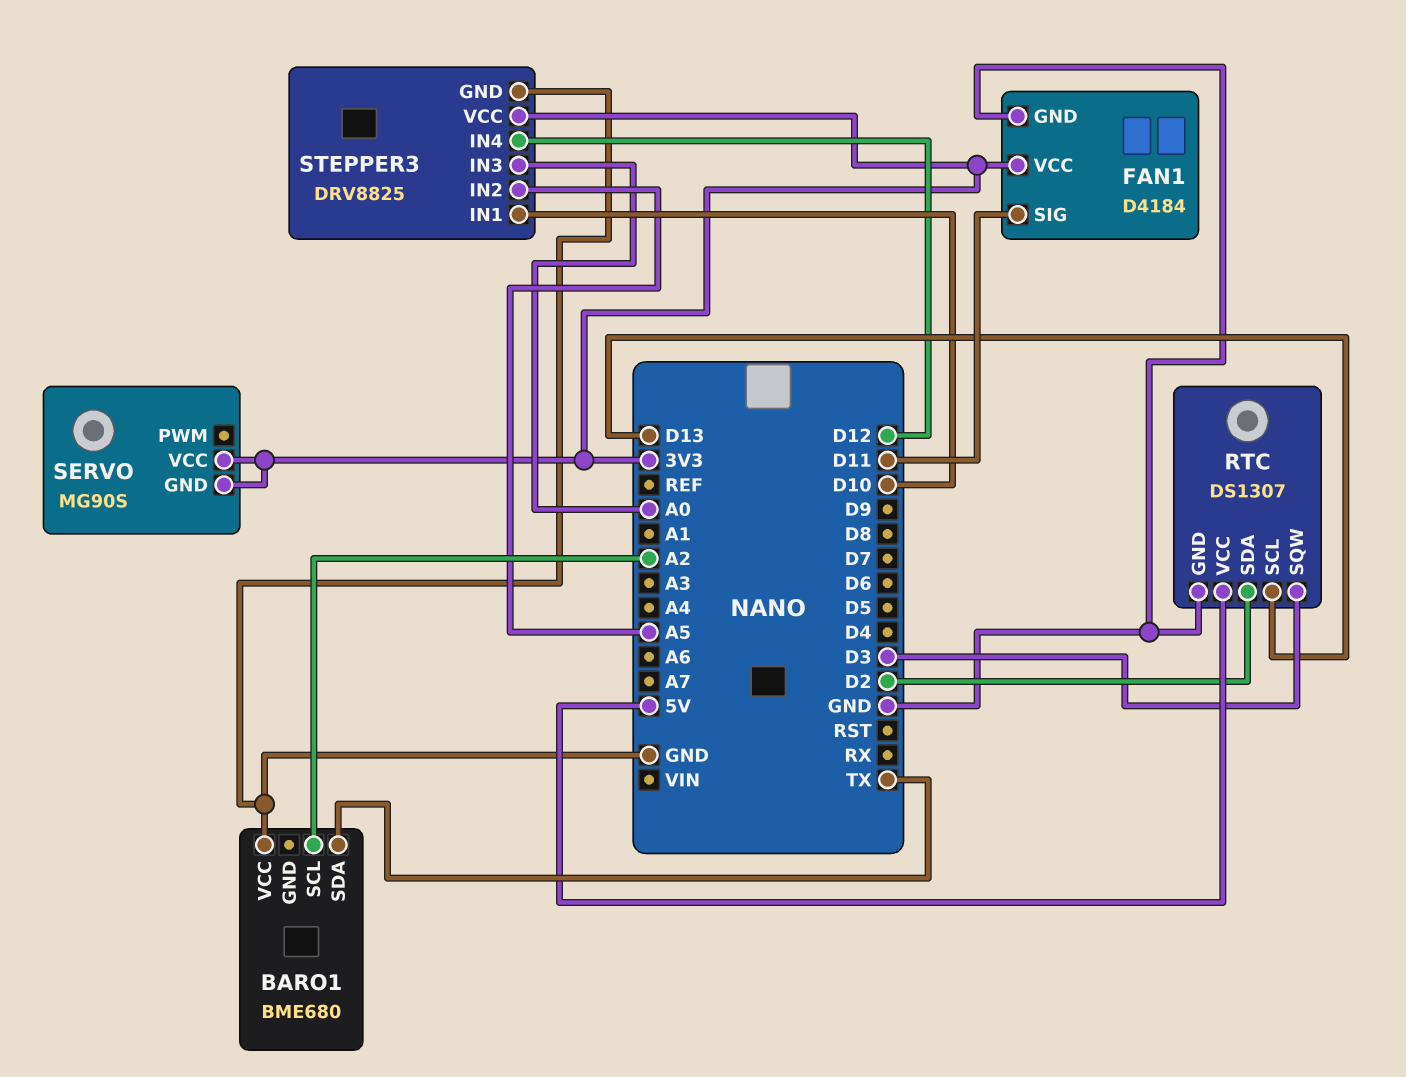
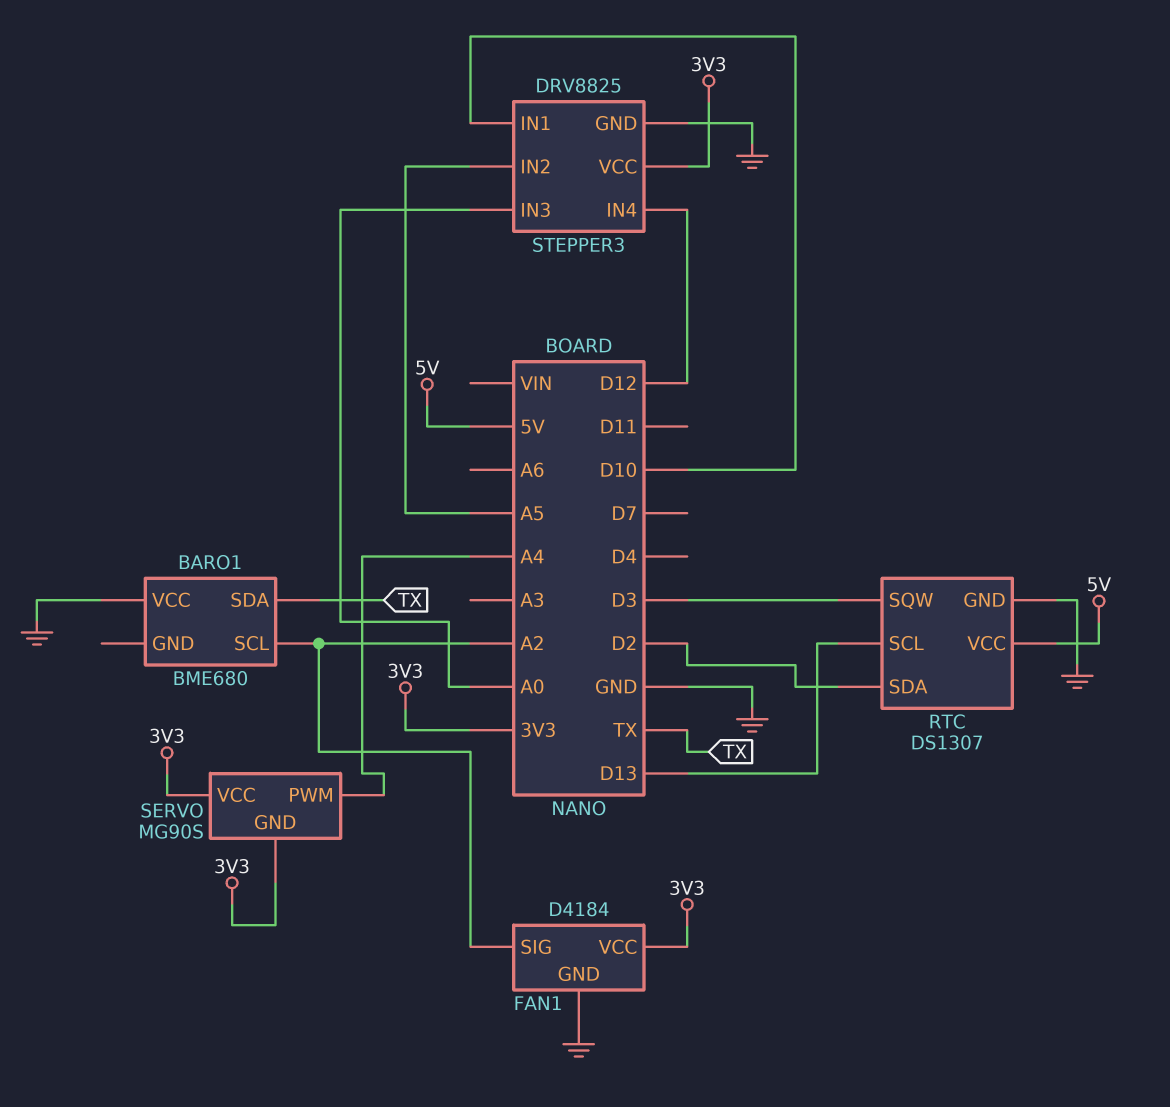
FAN1 pin SIG: D11 -> A2
SERVO pin PWM: none -> A4

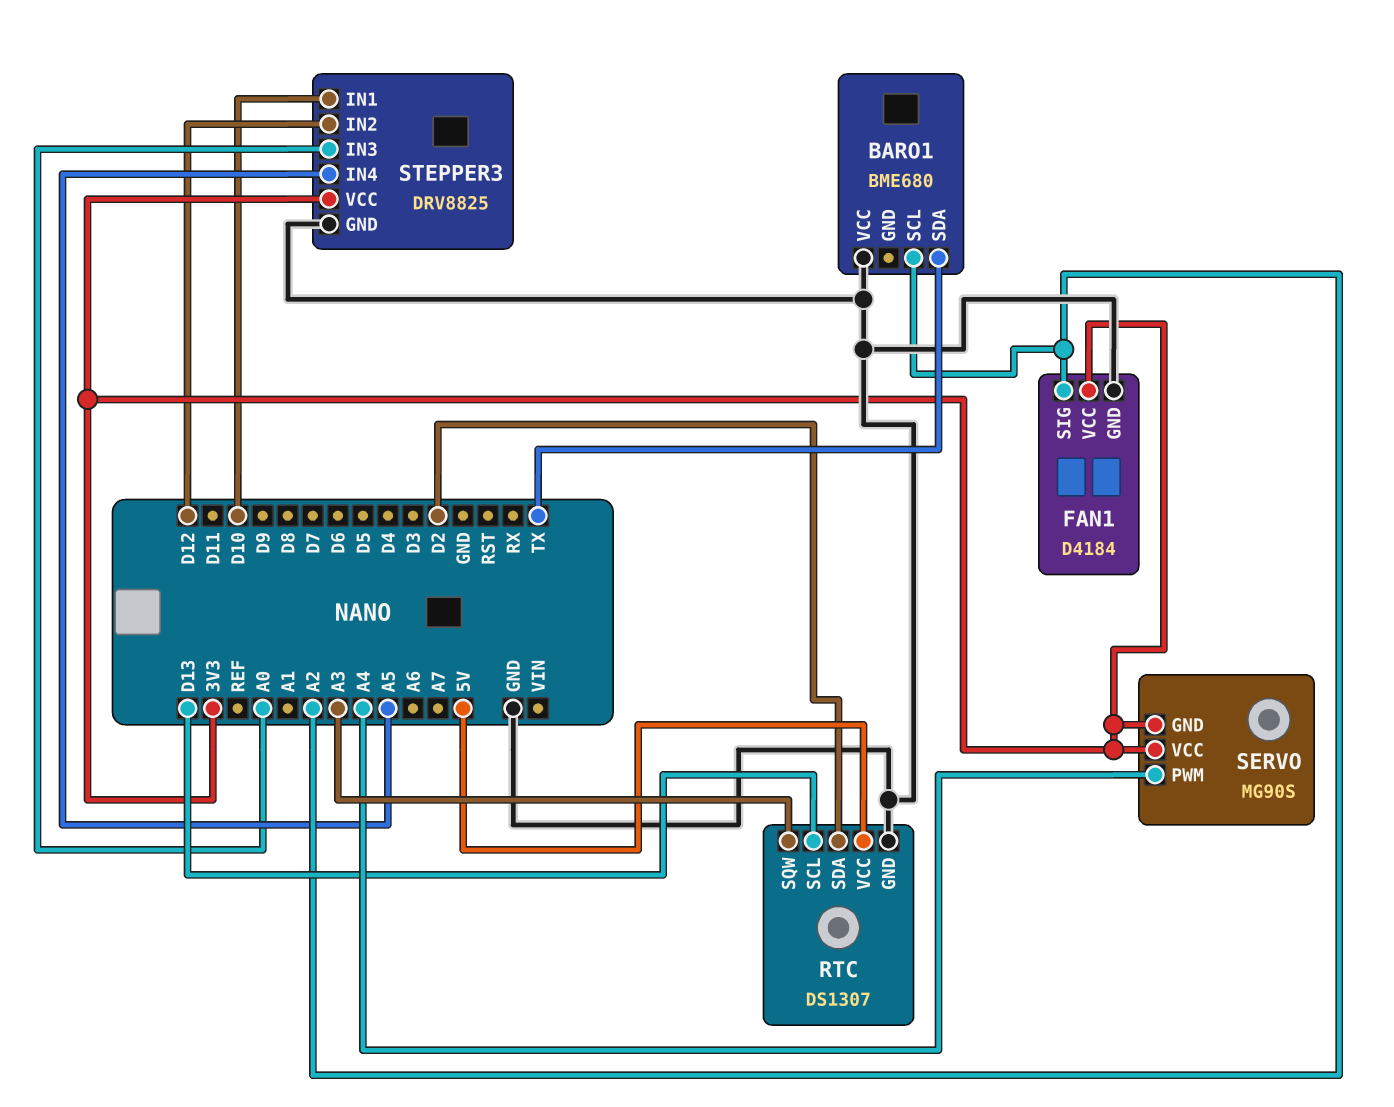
RTC pin SQW: D3 -> A3
STEPPER3 pin IN2: A5 -> D12
STEPPER3 pin IN4: D12 -> A5

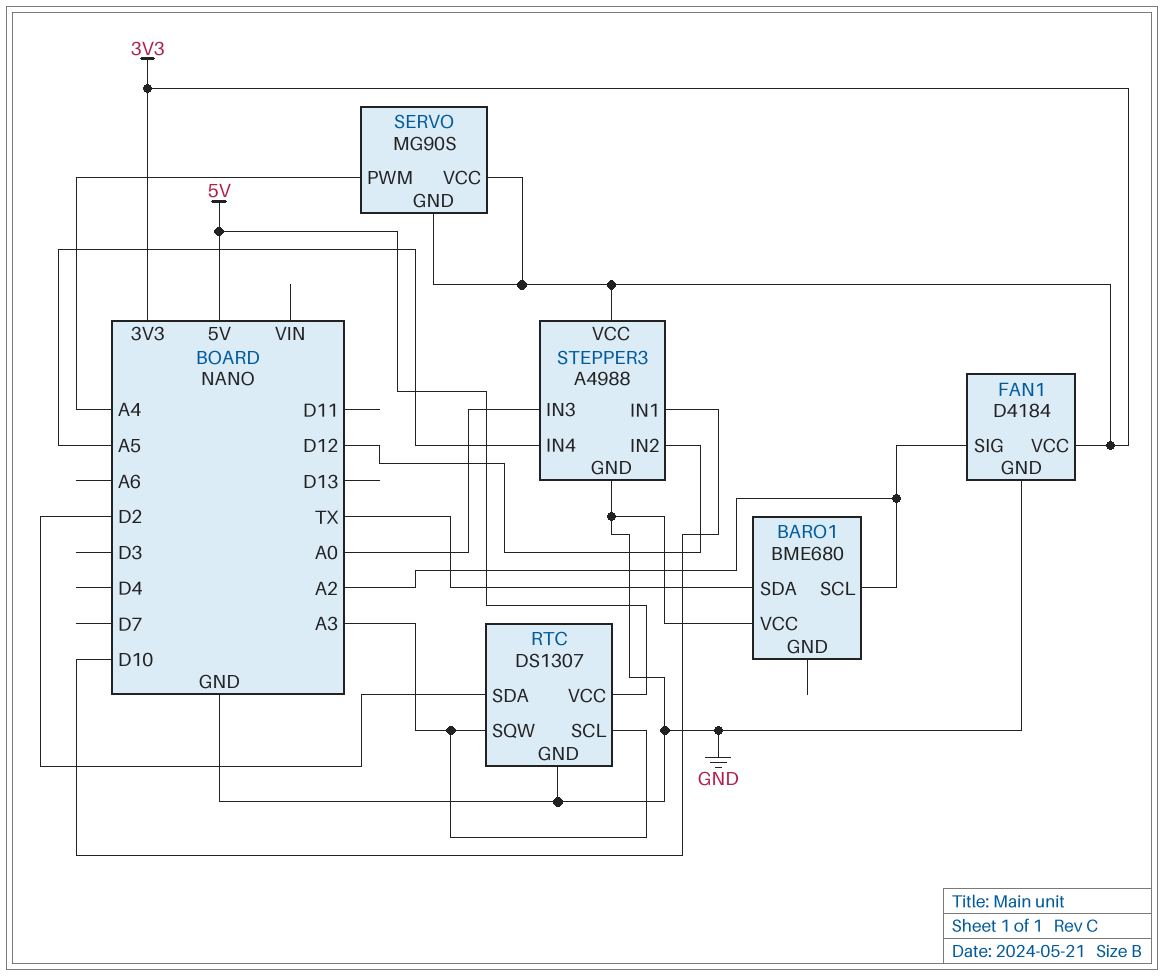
RTC pin SCL: D13 -> A3
STEPPER3: DRV8825 -> A4988

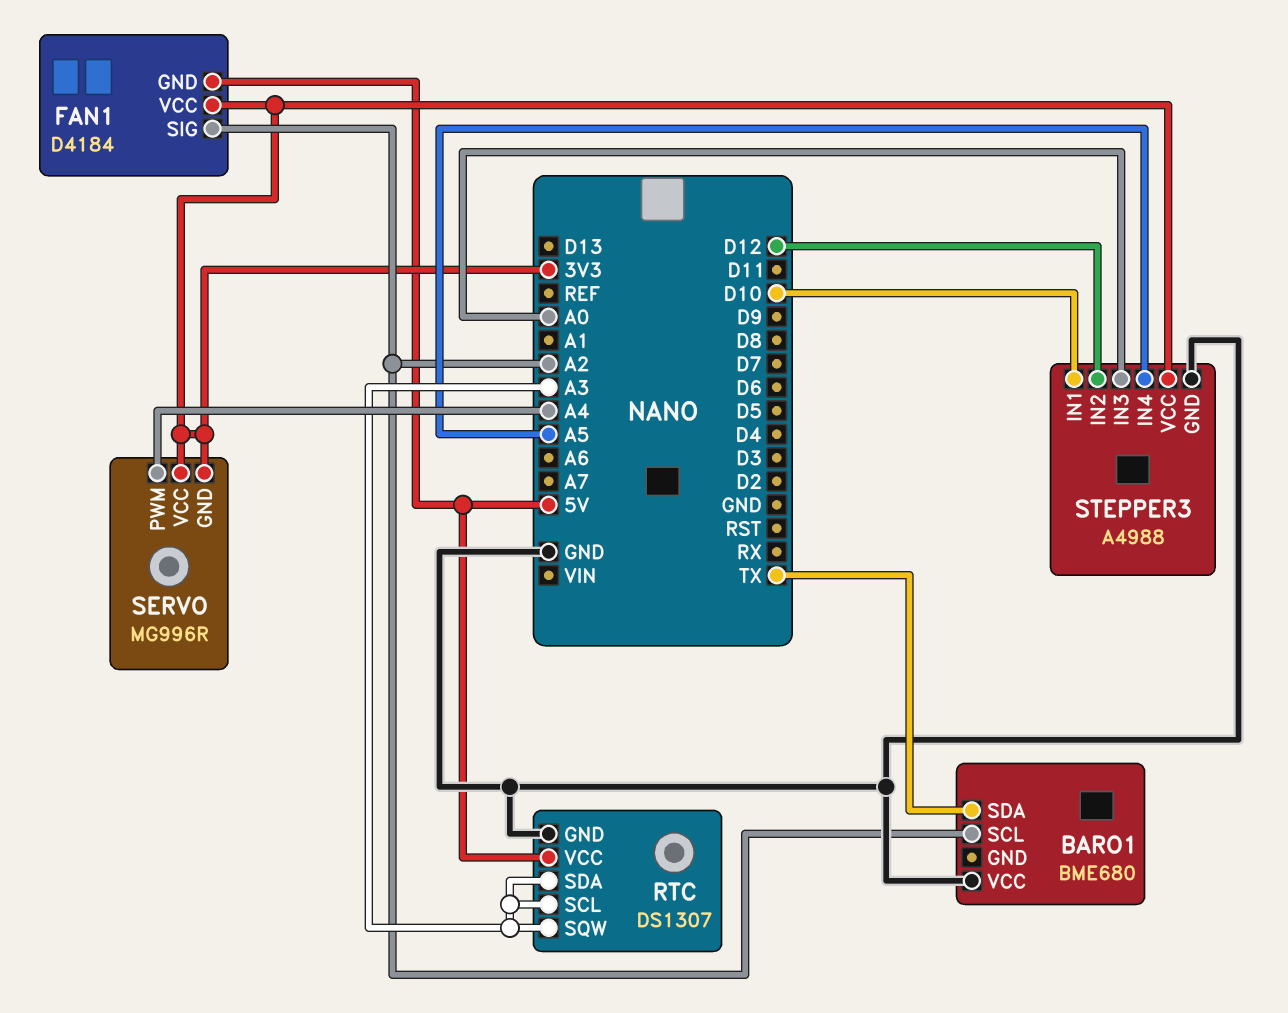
FAN1 pin GND: GND -> 5V
RTC pin SDA: D2 -> A3
SERVO: MG90S -> MG996R

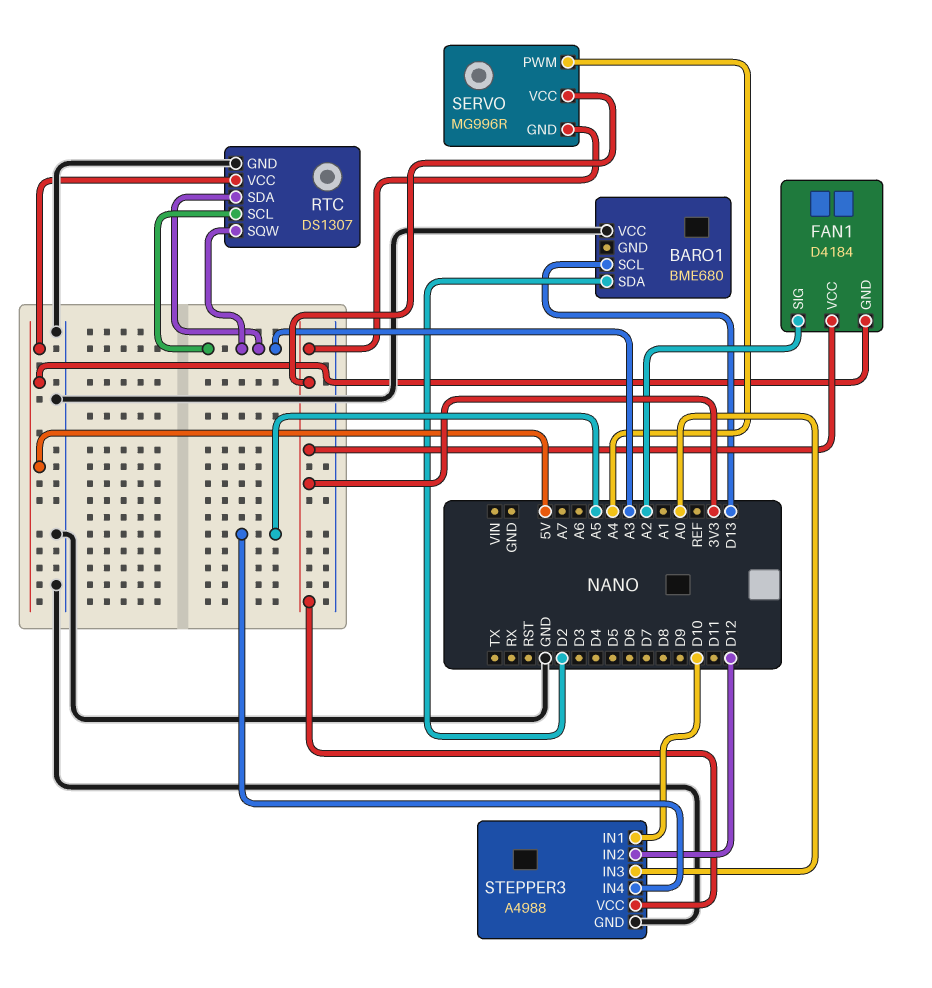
BARO1 pin SCL: A2 -> D13
BARO1 pin SDA: TX -> D2

